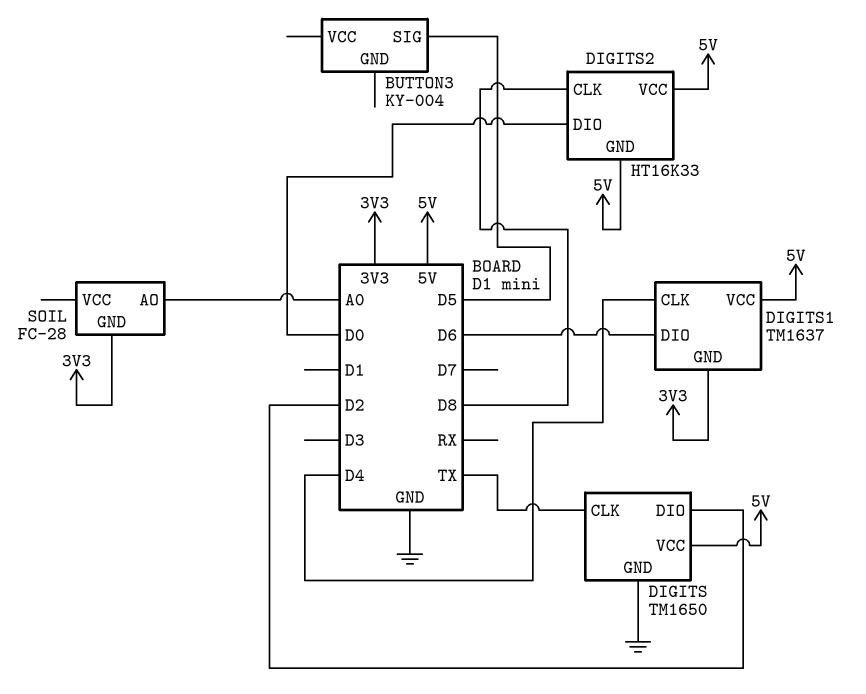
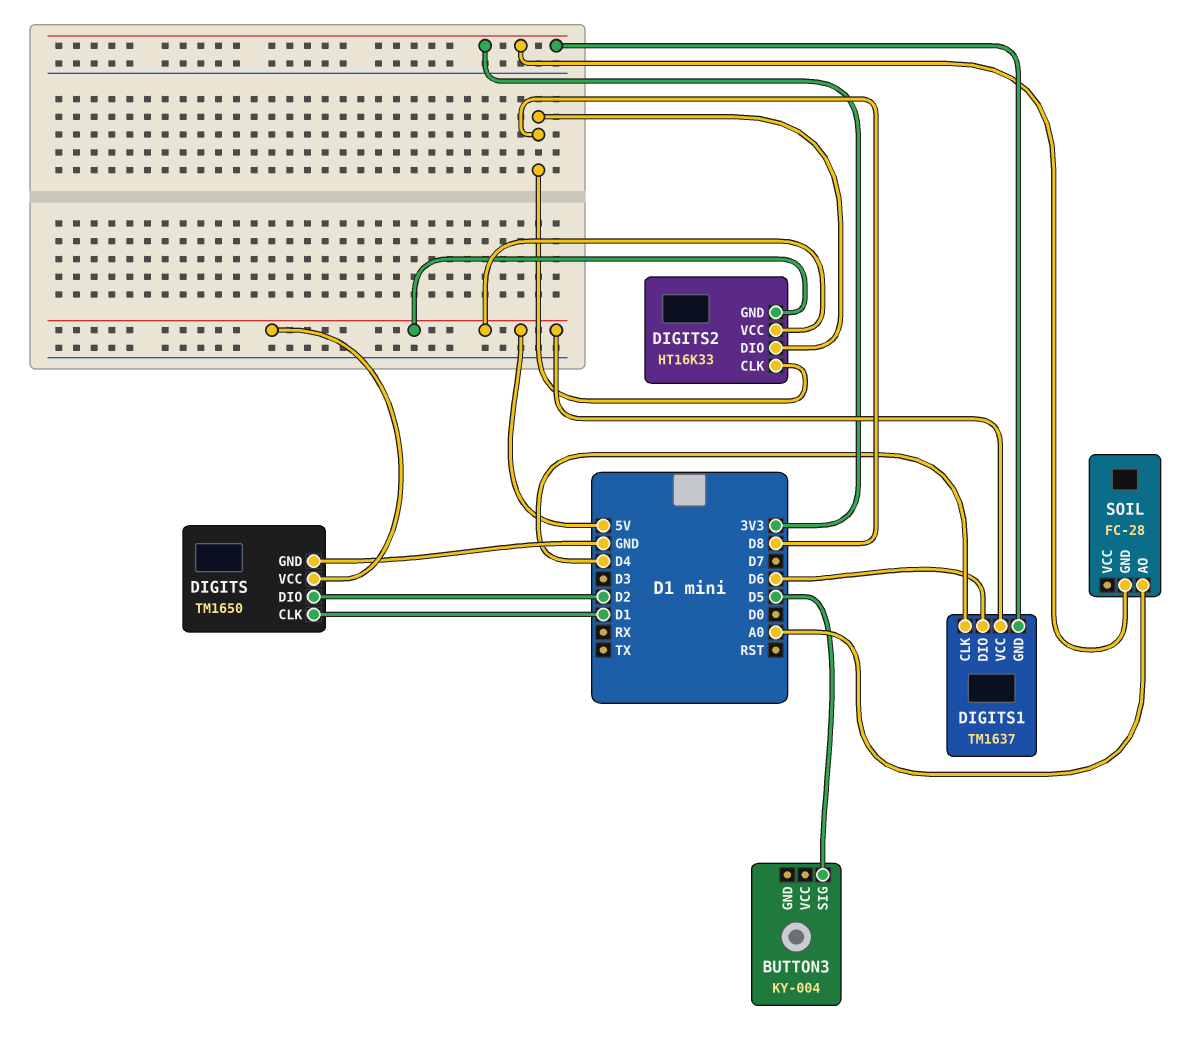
DIGITS pin CLK: TX -> D1
DIGITS2 pin DIO: D0 -> D8

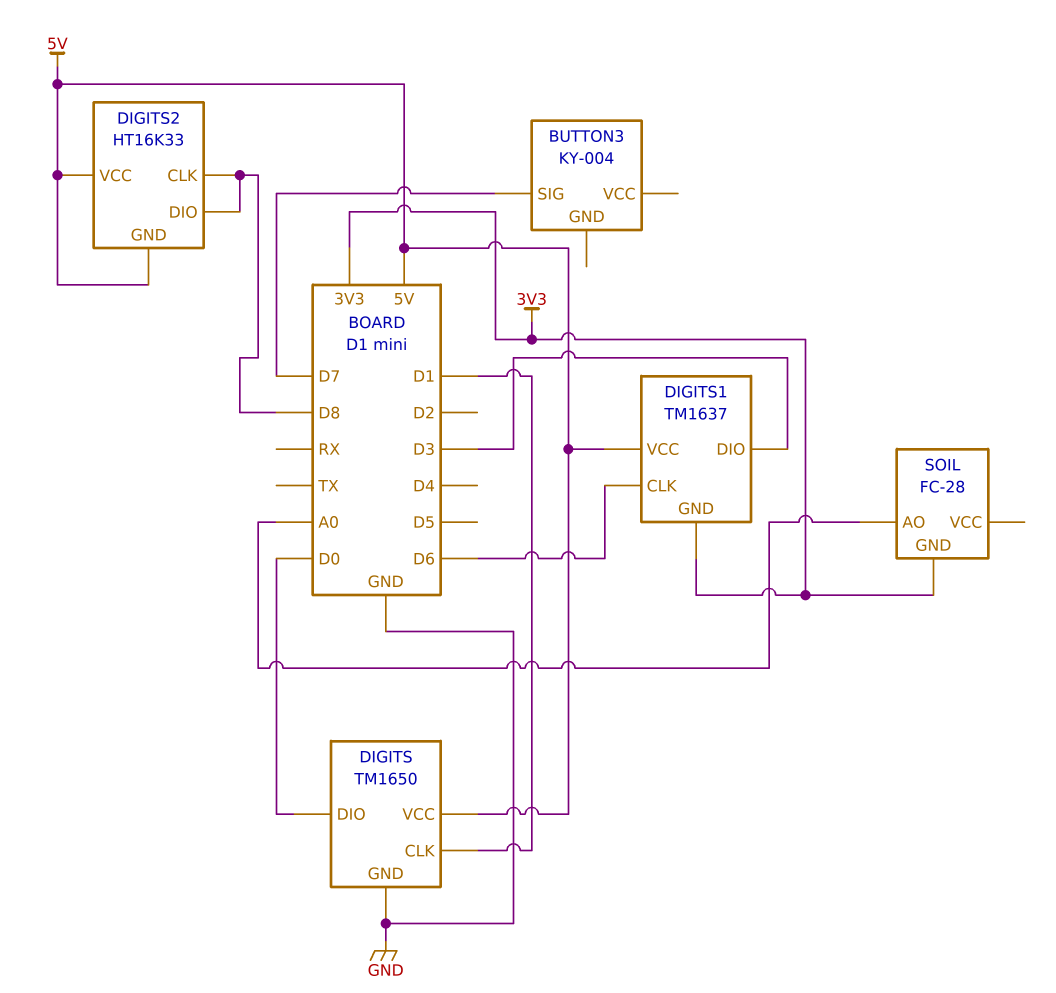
BUTTON3 pin SIG: D5 -> D7
DIGITS pin DIO: D2 -> D0
DIGITS1 pin CLK: D4 -> D6
DIGITS1 pin DIO: D6 -> D3

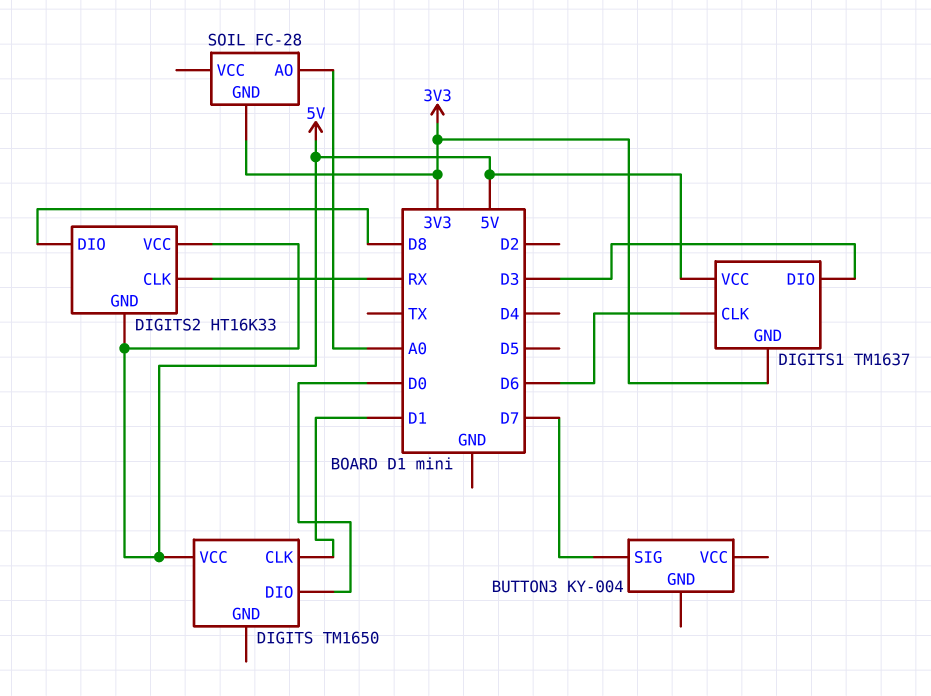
DIGITS pin GND: GND -> none
DIGITS2 pin CLK: D8 -> RX

